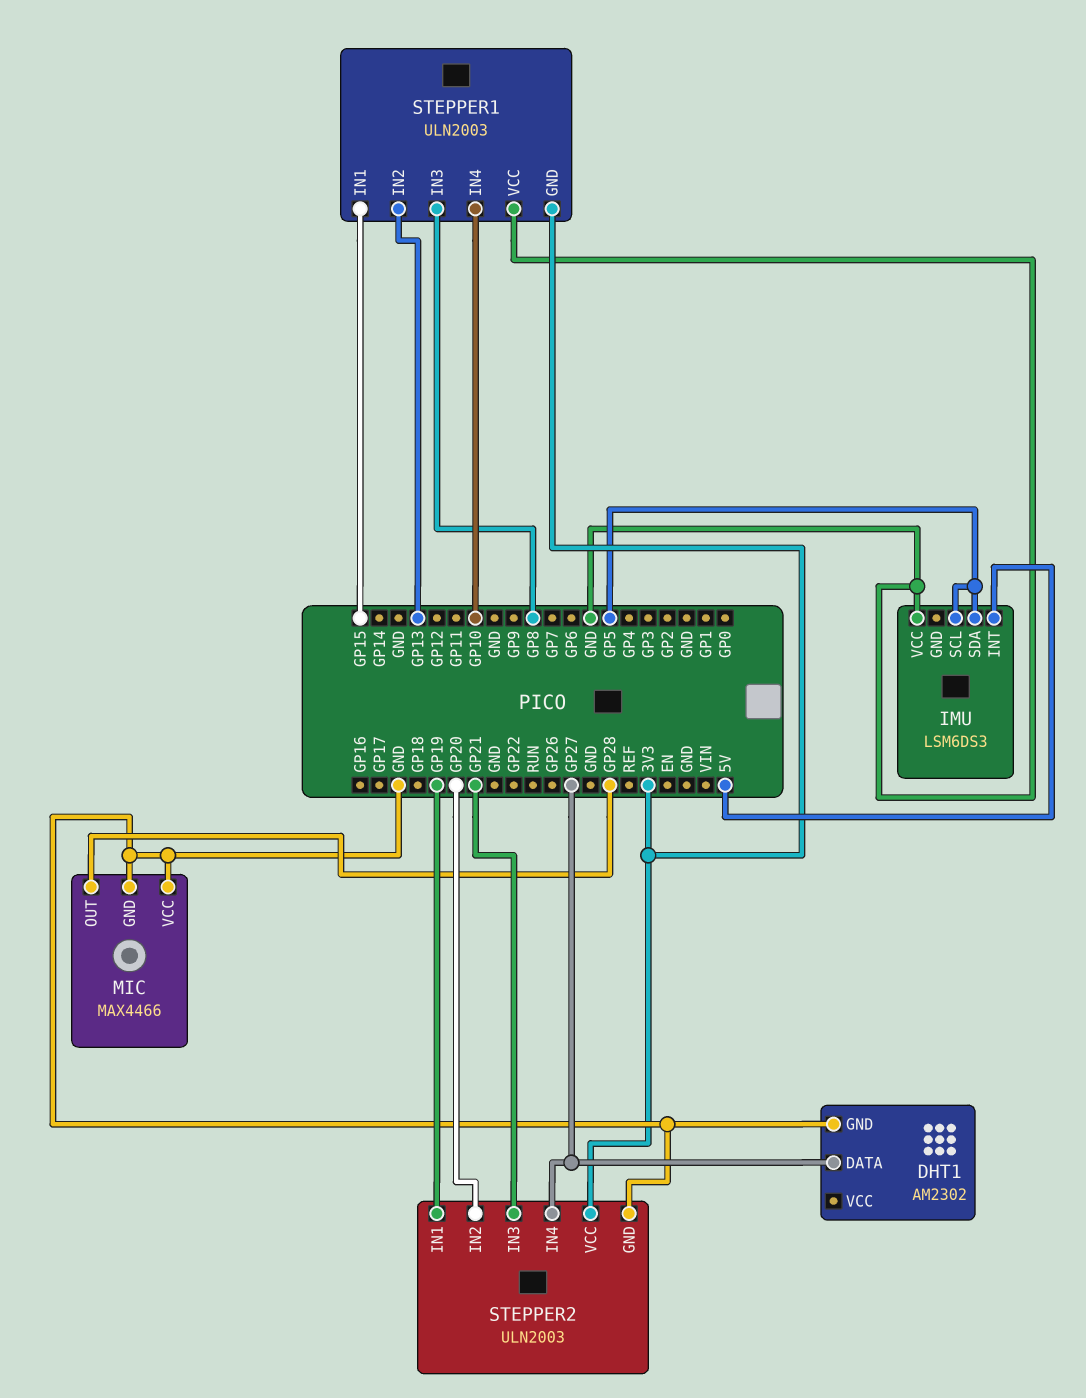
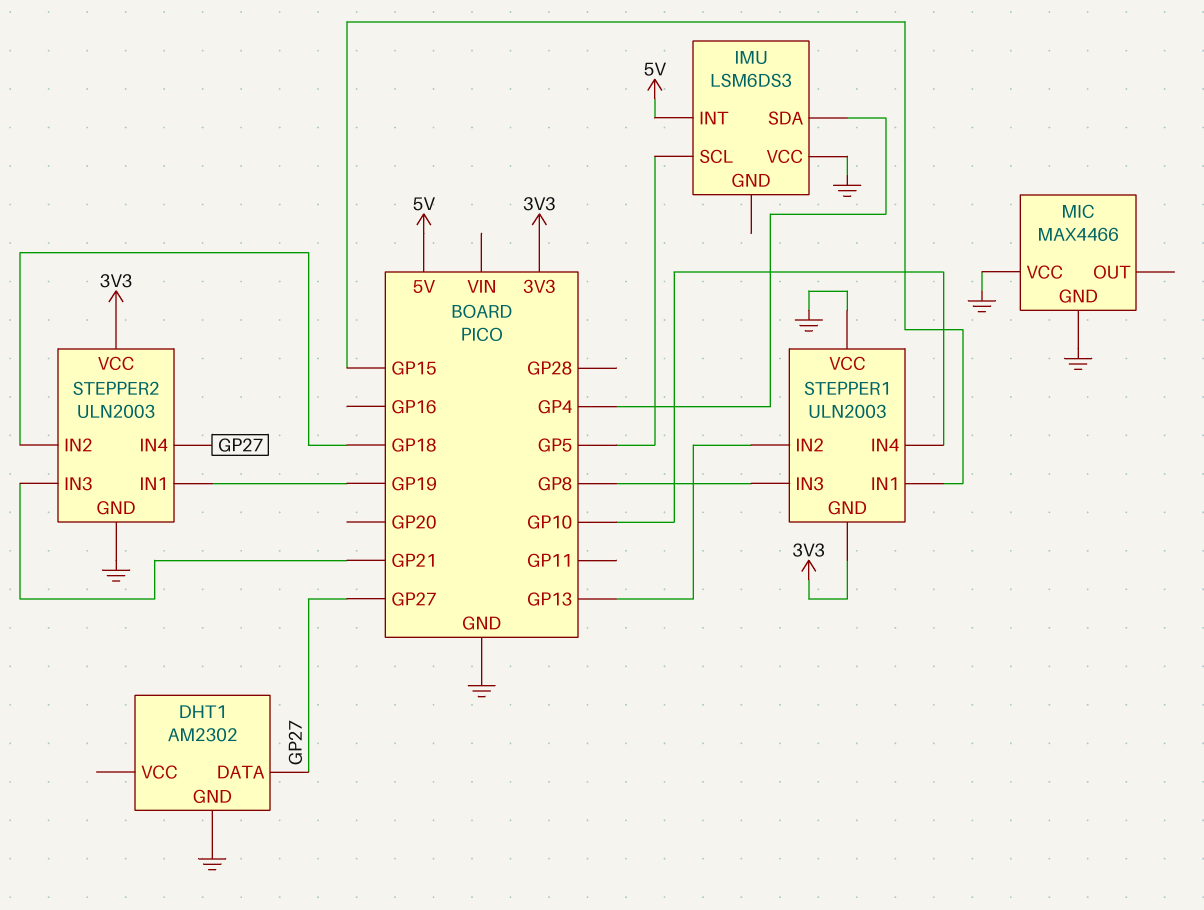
IMU pin SDA: GP5 -> GP4
MIC pin OUT: GP28 -> none
STEPPER2 pin IN2: GP20 -> GP18

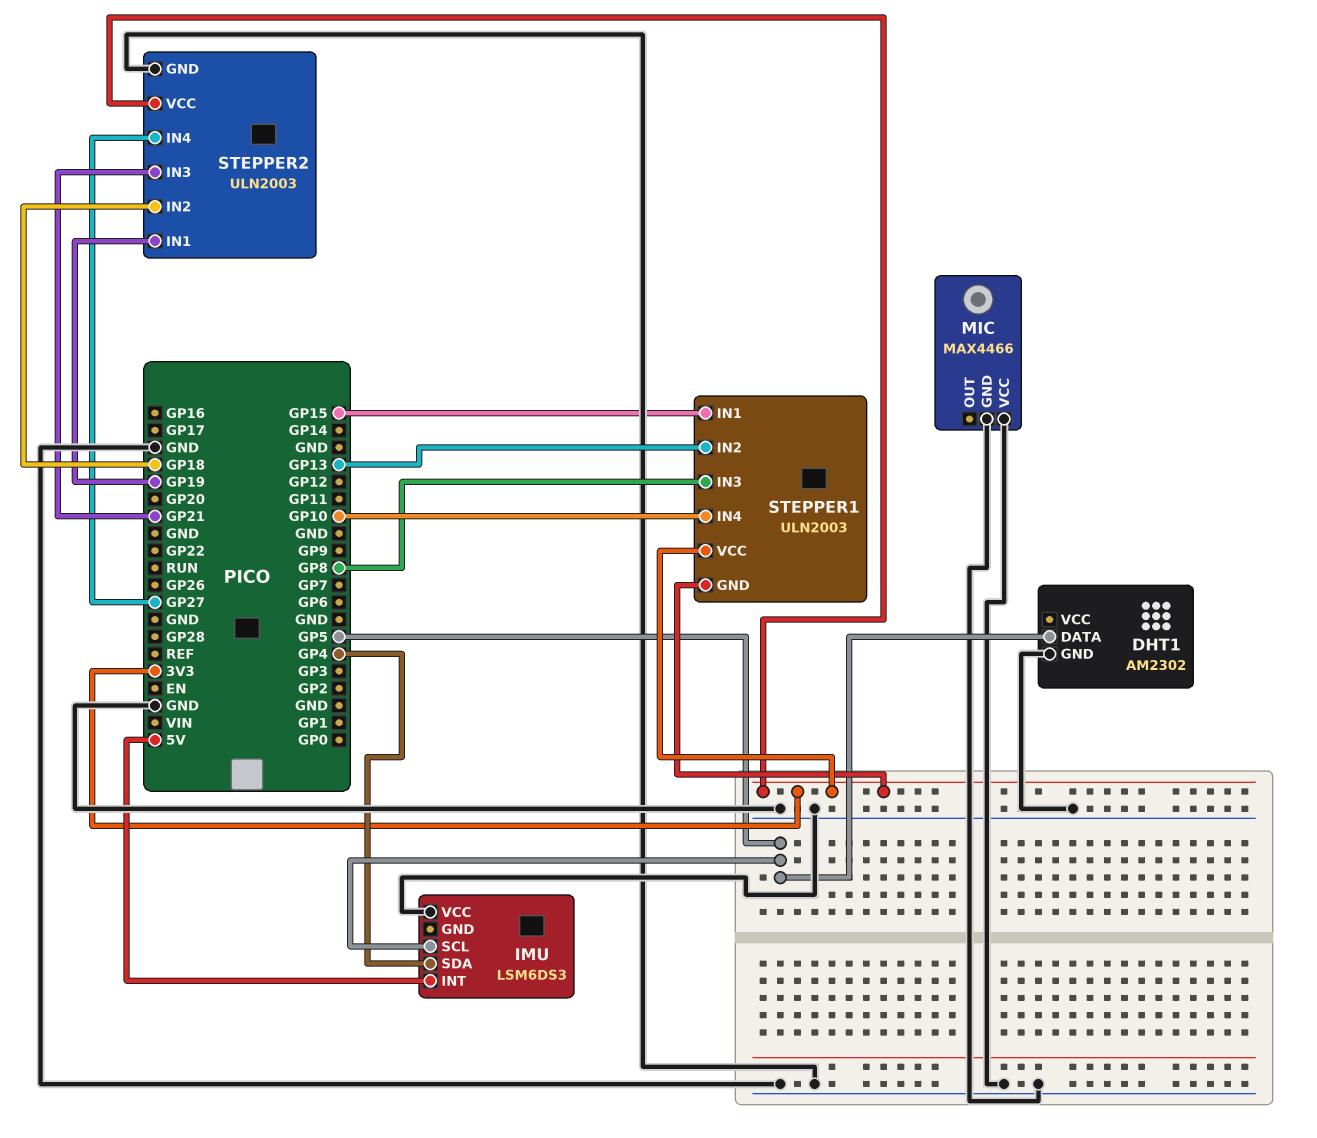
DHT1 pin DATA: GP27 -> GP5
STEPPER1 pin VCC: GND -> 3V3

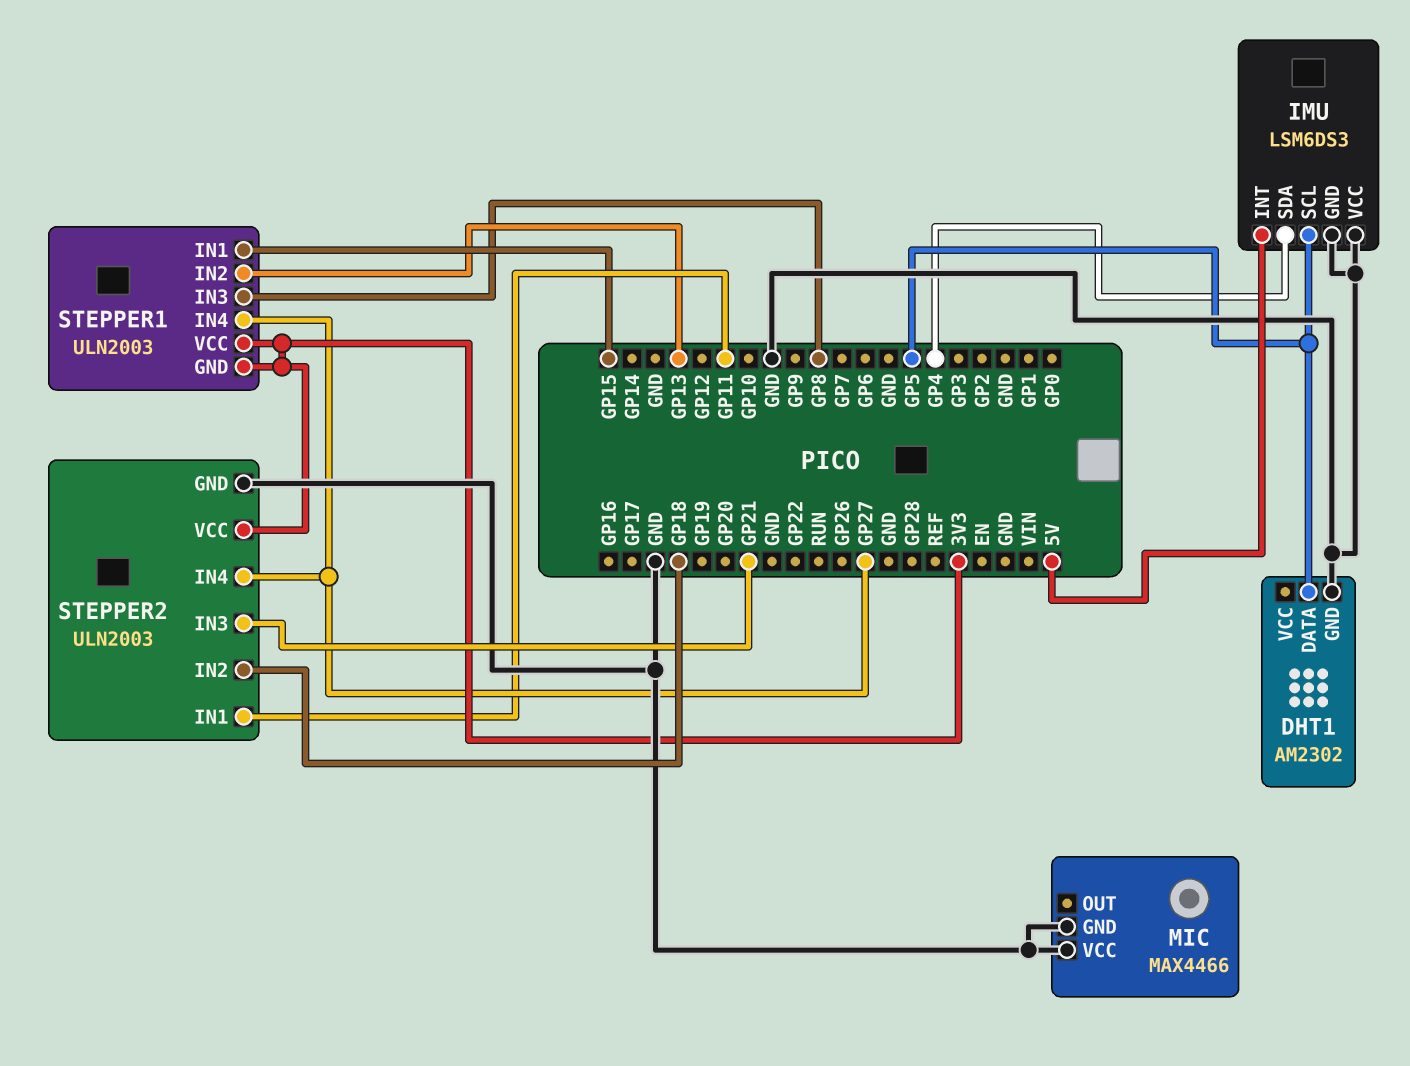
IMU pin GND: none -> GND
STEPPER1 pin IN4: GP10 -> GP27
STEPPER2 pin IN1: GP19 -> GP11

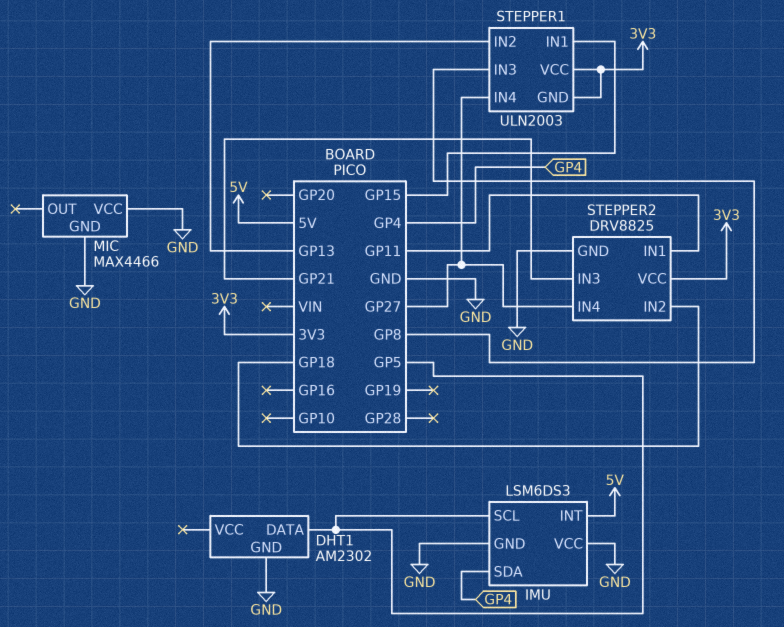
STEPPER2: ULN2003 -> DRV8825

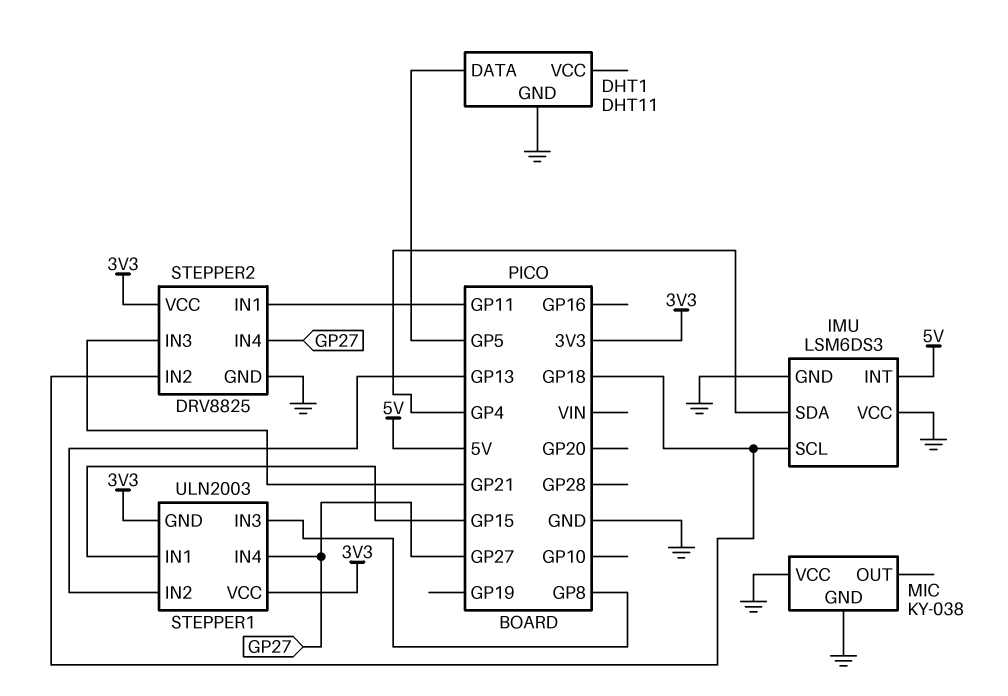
DHT1: AM2302 -> DHT11
IMU pin SCL: GP5 -> GP18
MIC: MAX4466 -> KY-038

